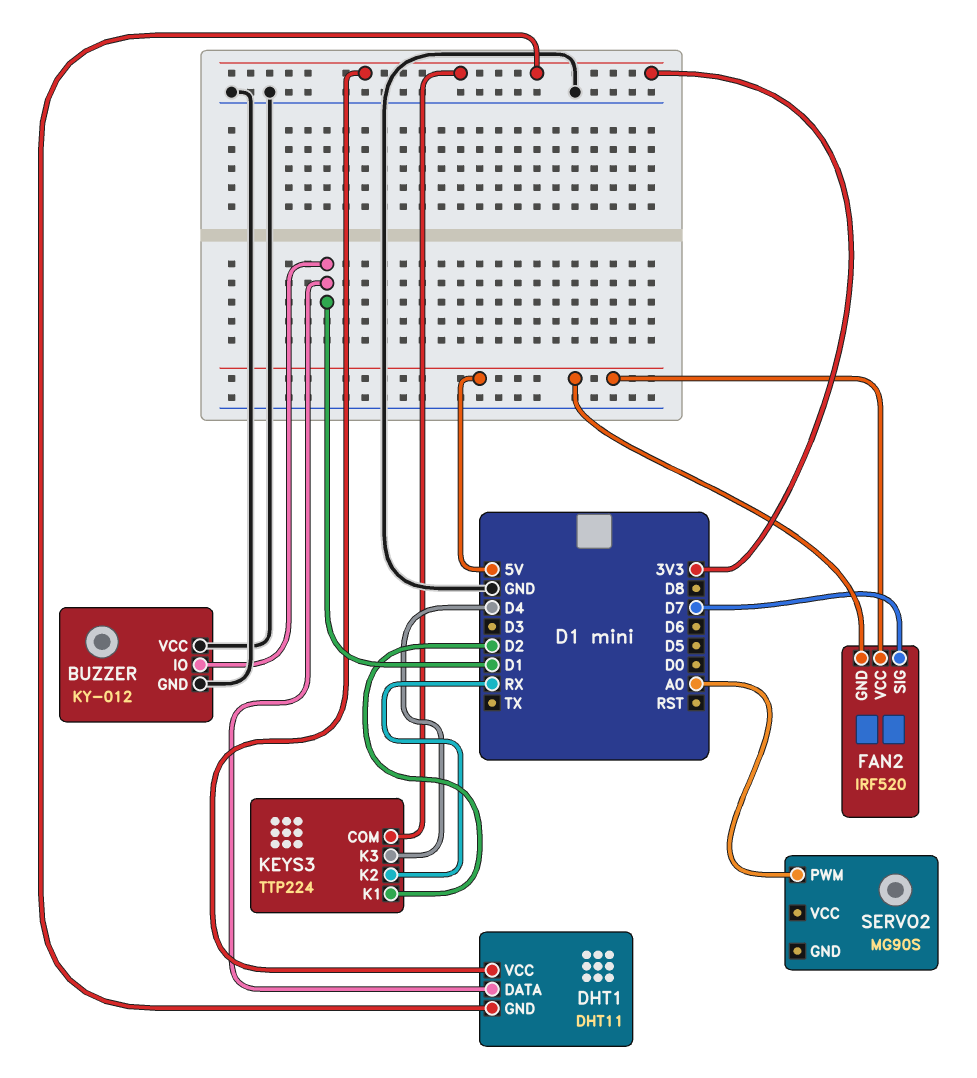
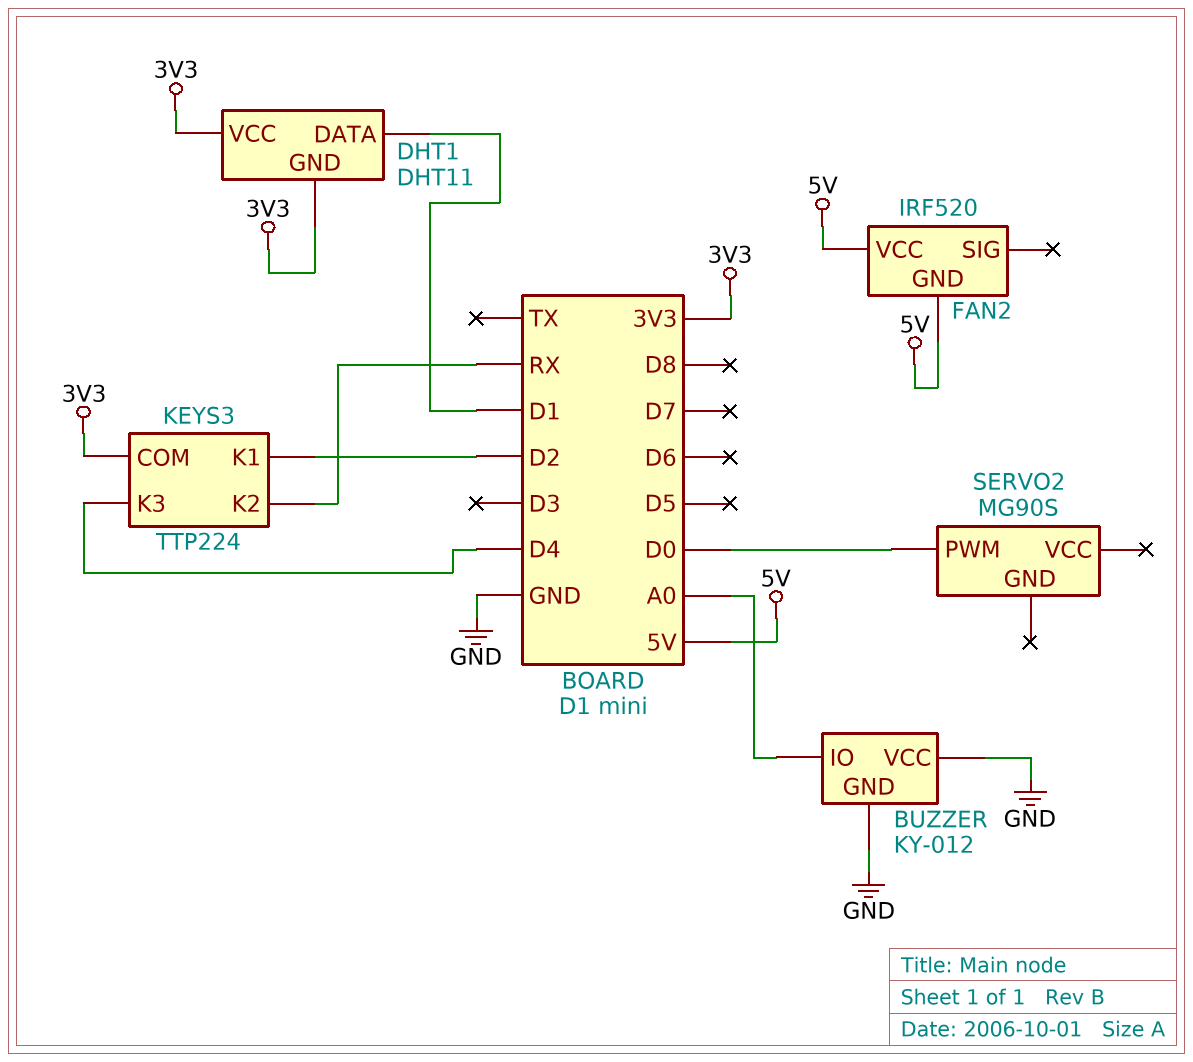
BUZZER pin IO: D1 -> A0
FAN2 pin SIG: D7 -> none
SERVO2 pin PWM: A0 -> D0

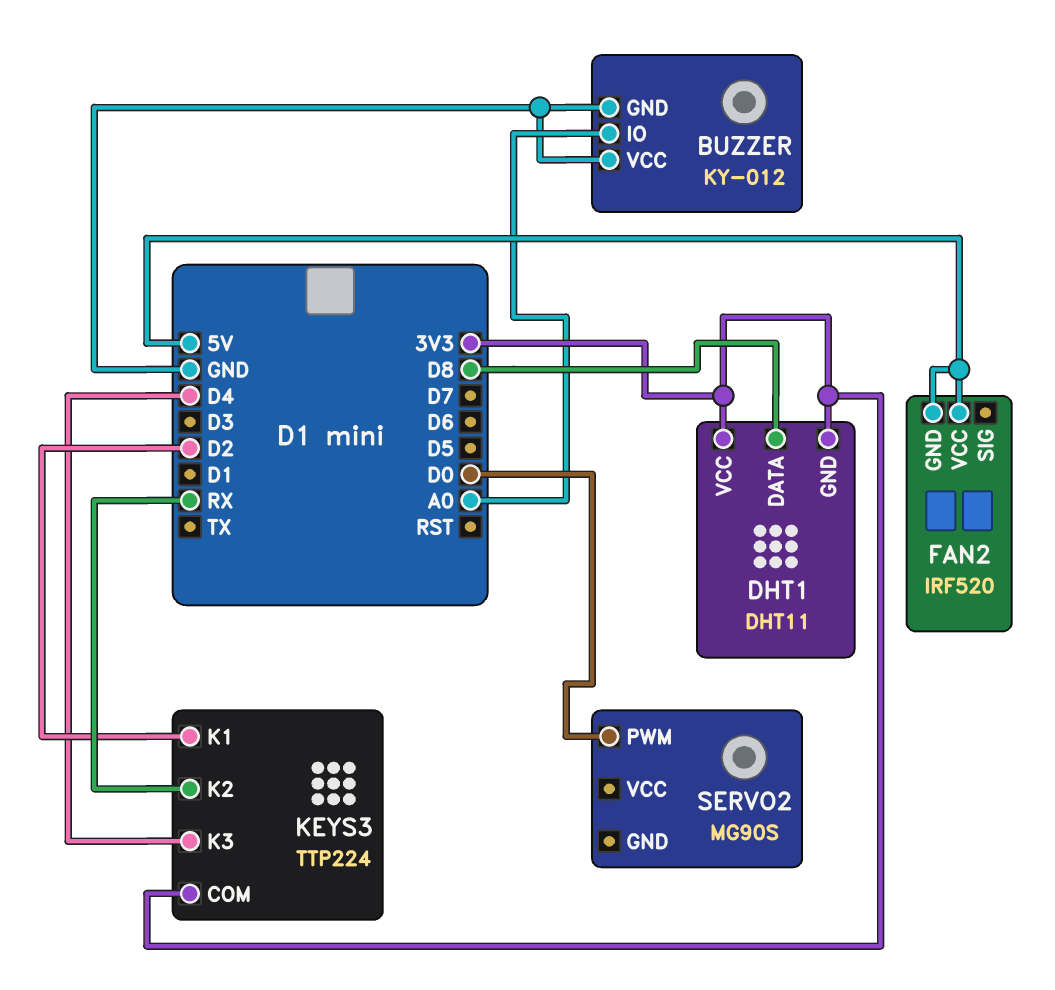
DHT1 pin DATA: D1 -> D8

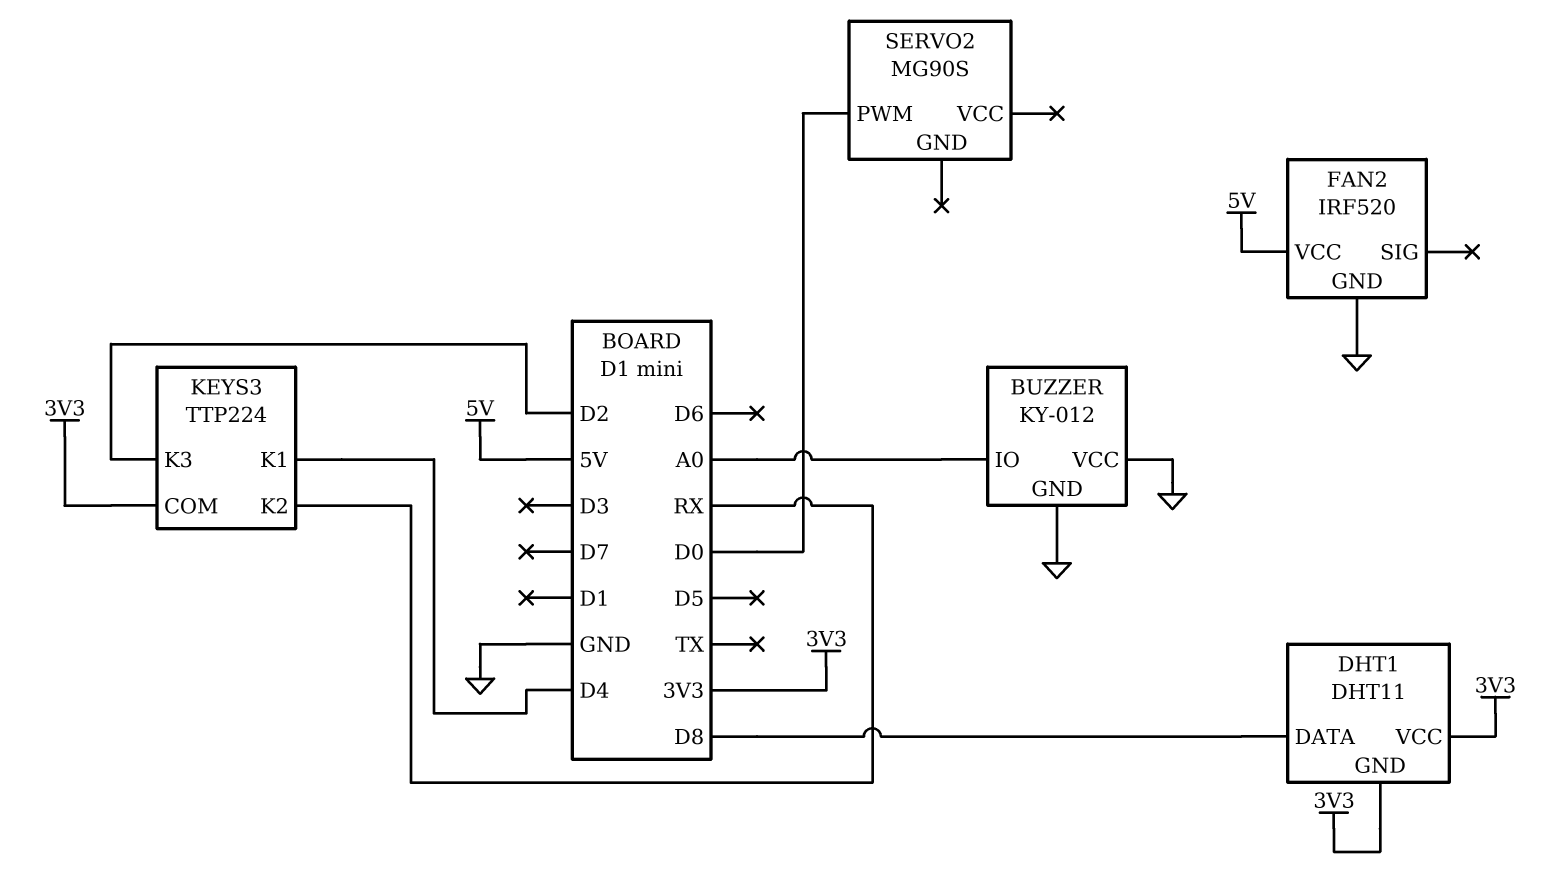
FAN2 pin GND: 5V -> GND
KEYS3 pin K1: D2 -> D4
KEYS3 pin K3: D4 -> D2

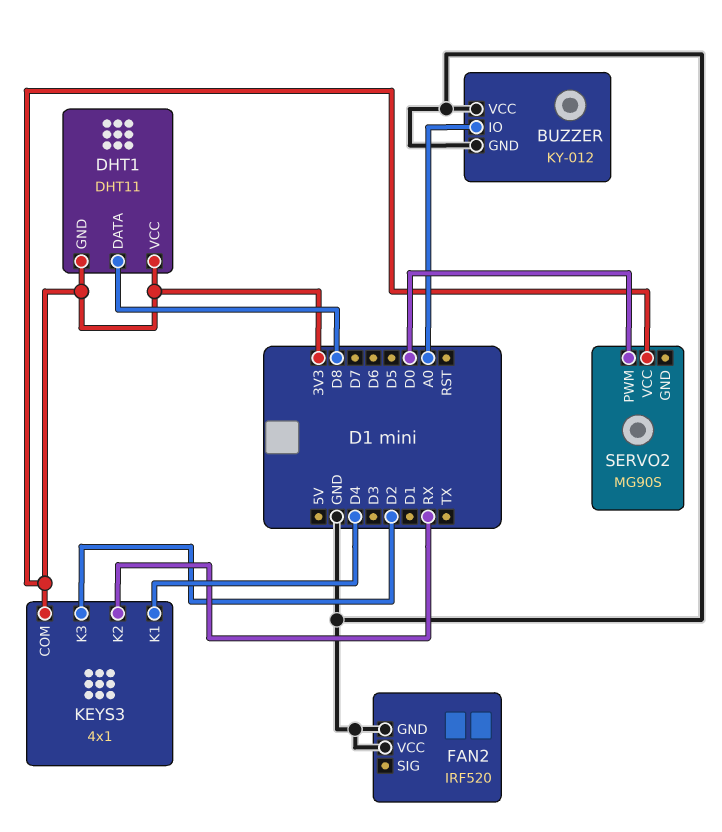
FAN2 pin VCC: 5V -> GND
KEYS3: TTP224 -> 4x1
SERVO2 pin VCC: none -> 3V3

